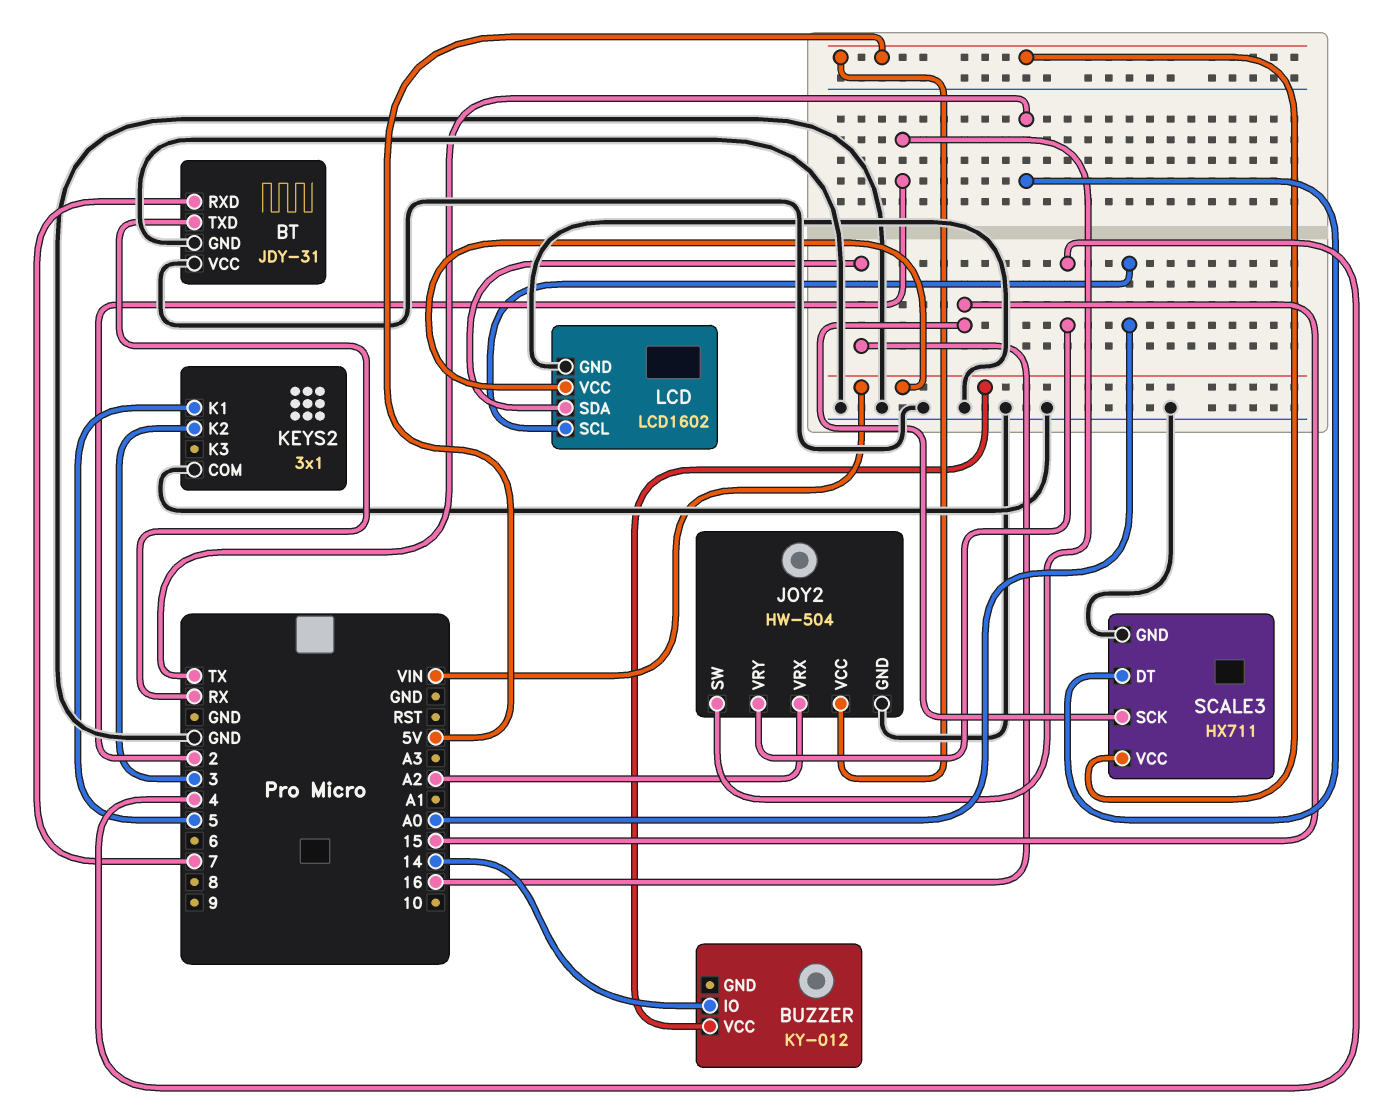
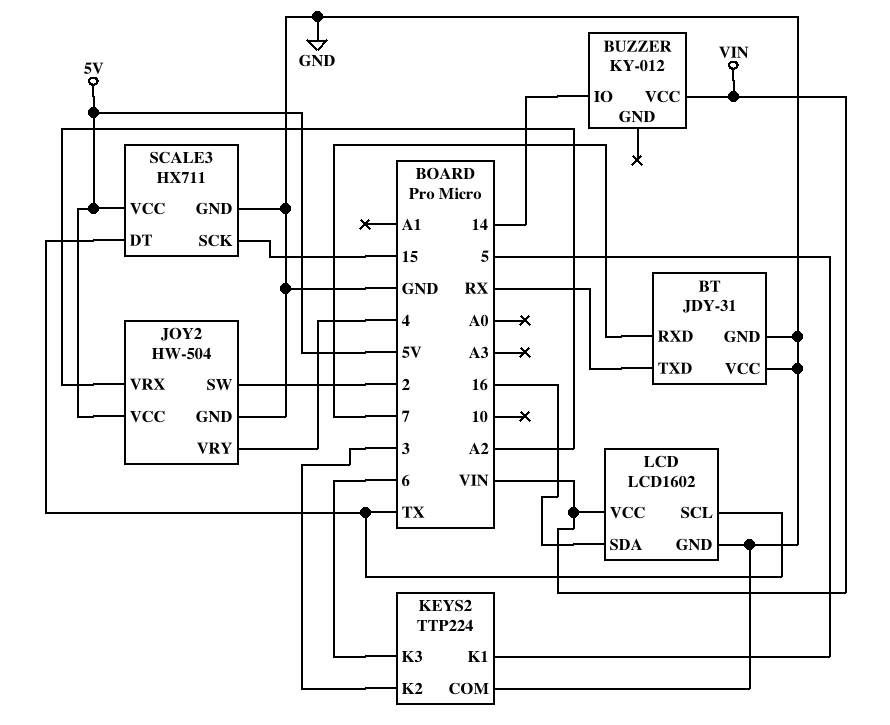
KEYS2: 3x1 -> TTP224
KEYS2 pin K3: none -> 6
LCD pin SCL: A0 -> TX

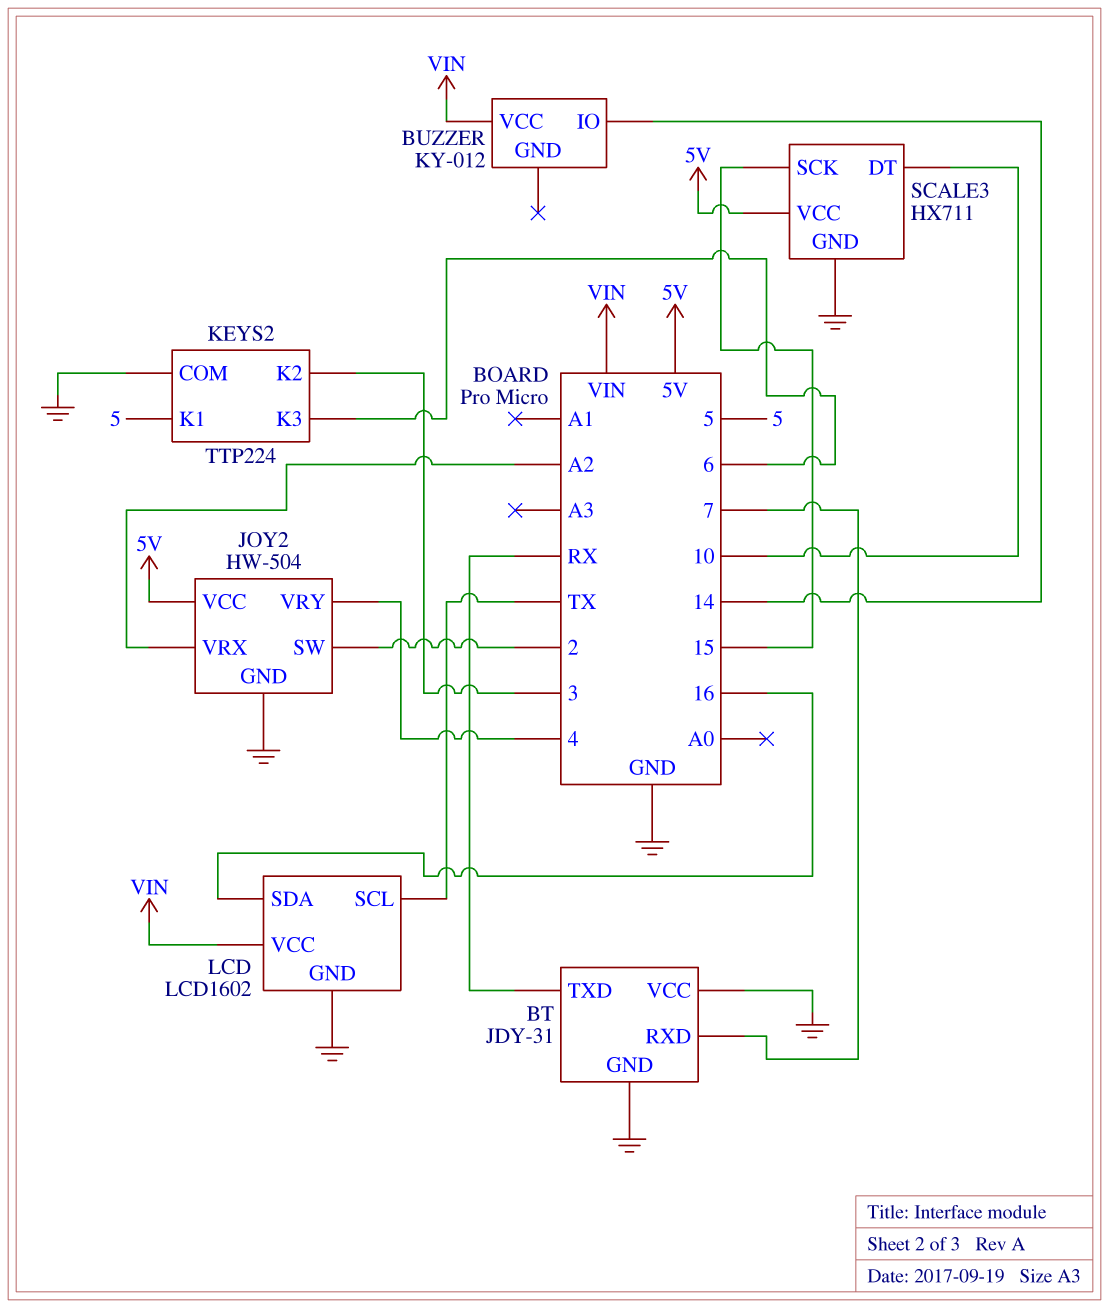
SCALE3 pin DT: TX -> 10

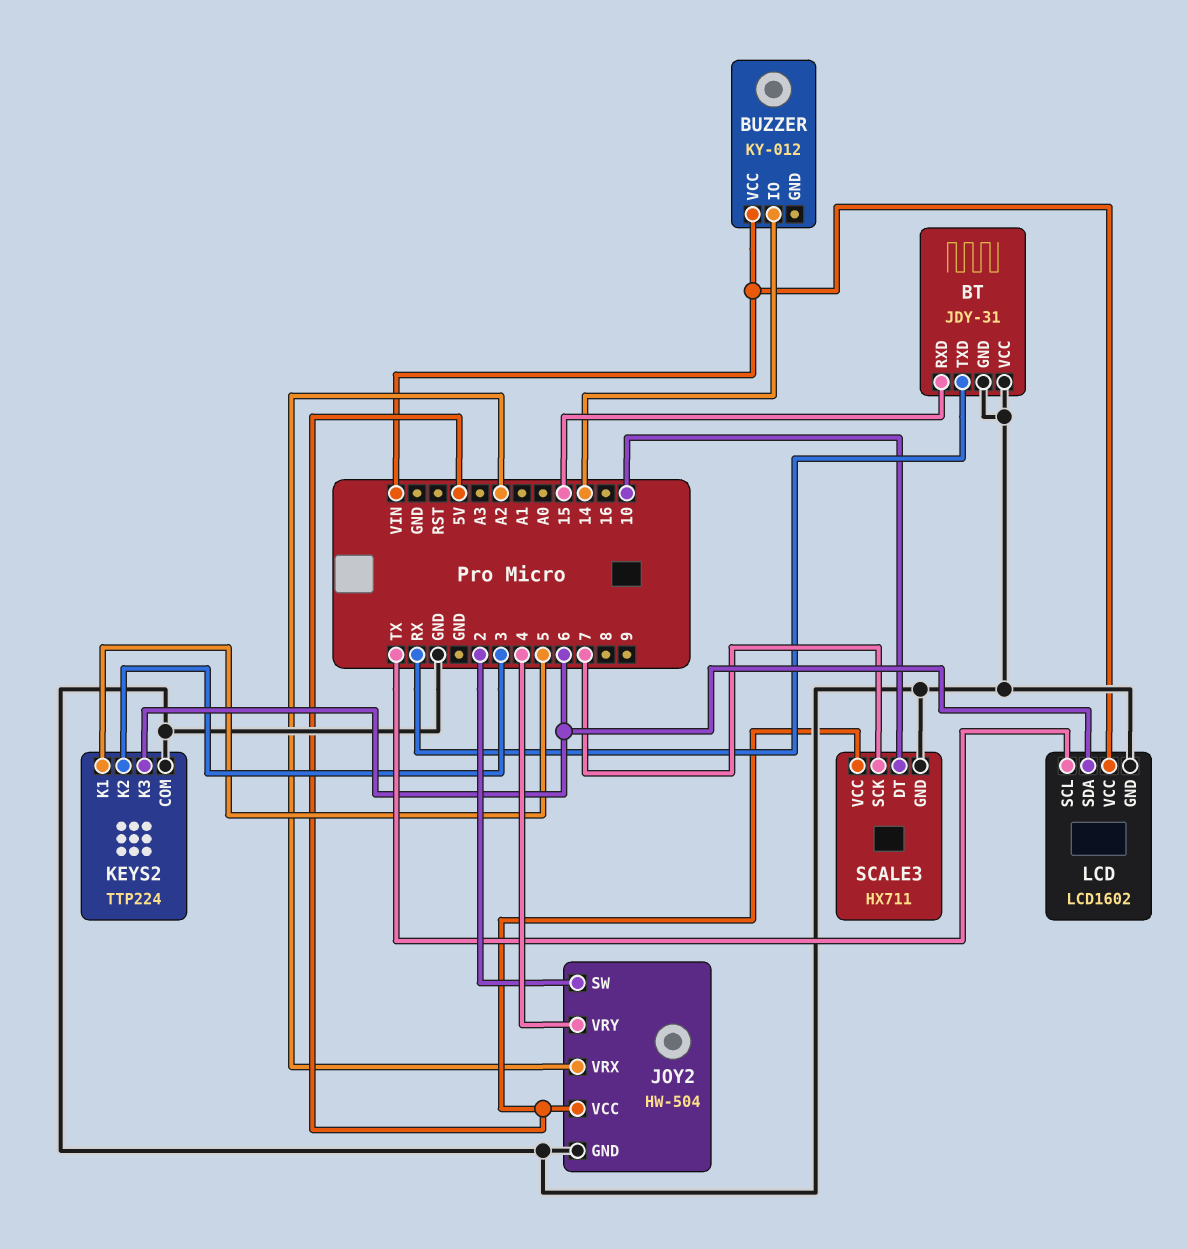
BT pin RXD: 7 -> 15
LCD pin SDA: 16 -> 6
SCALE3 pin SCK: 15 -> 7

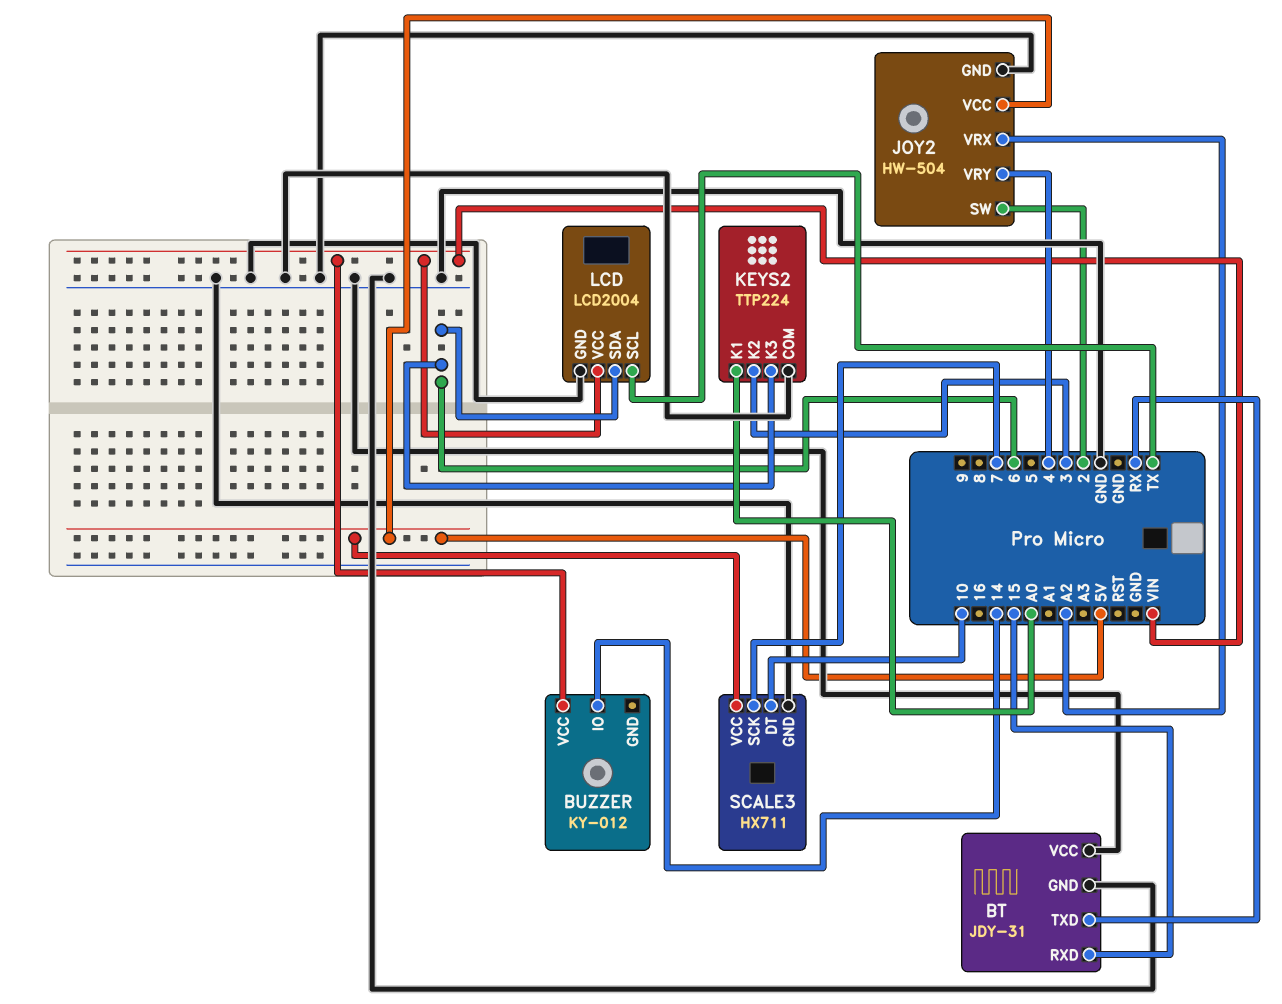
KEYS2 pin K1: 5 -> A0
LCD: LCD1602 -> LCD2004

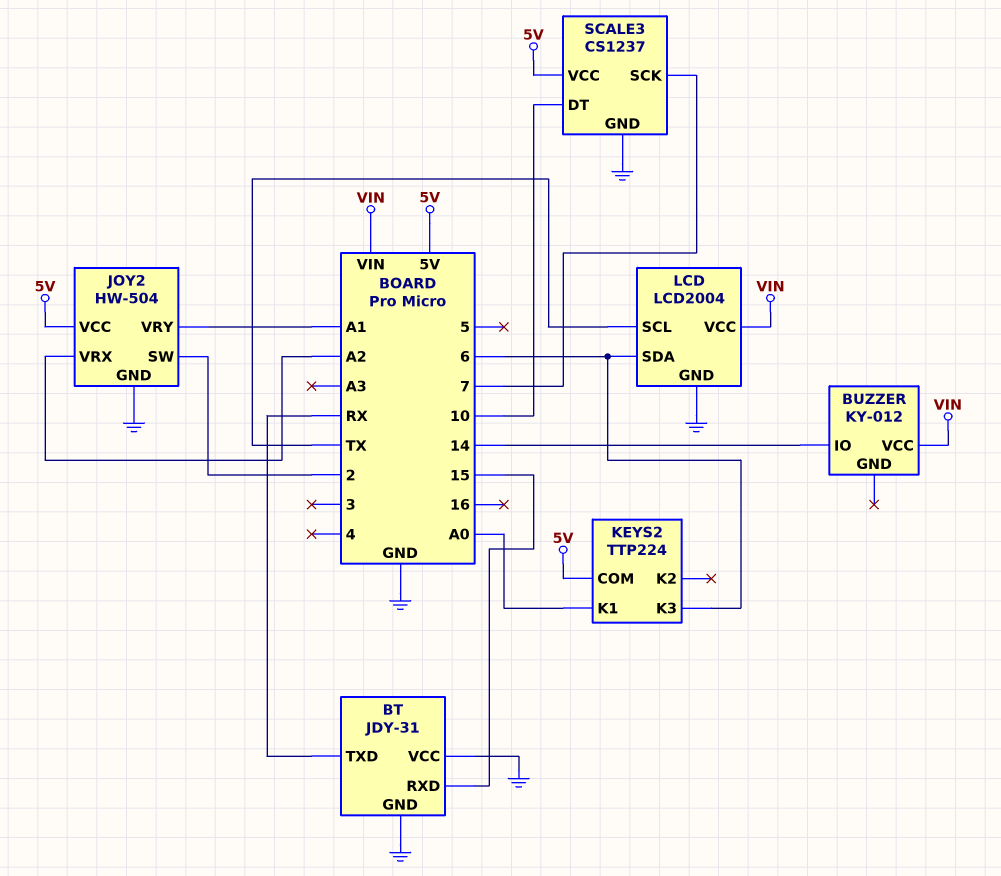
JOY2 pin VRY: 4 -> A1
KEYS2 pin COM: GND -> 5V
KEYS2 pin K2: 3 -> none
SCALE3: HX711 -> CS1237

